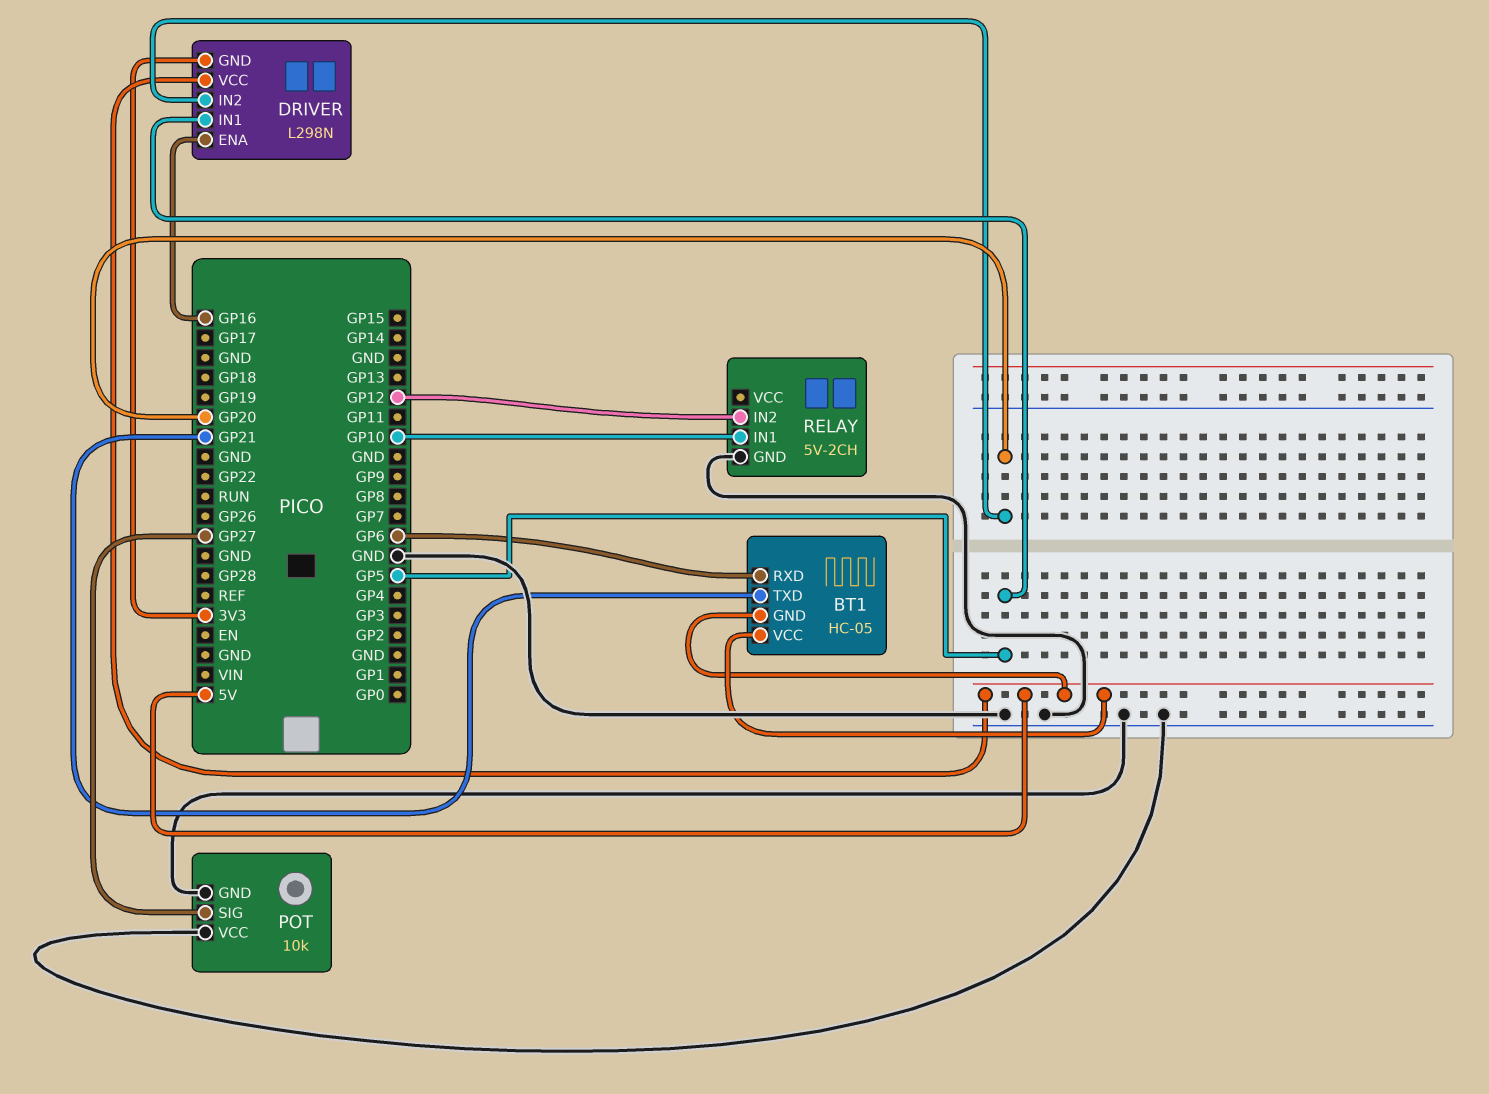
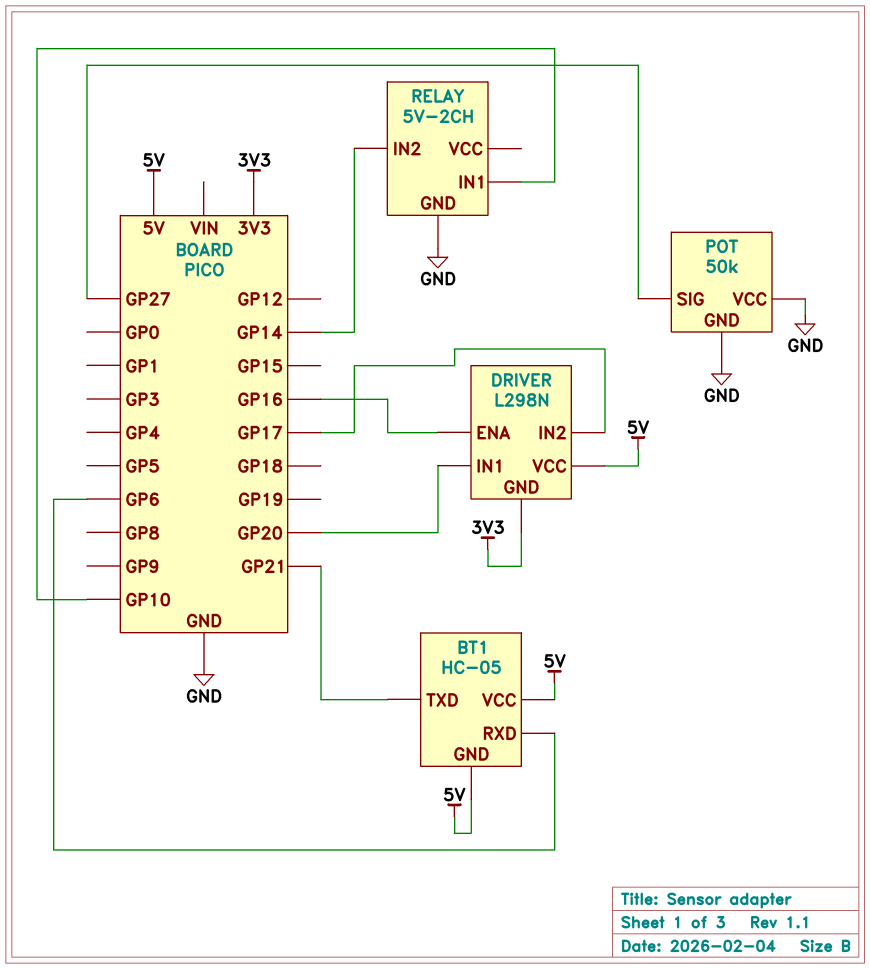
DRIVER pin IN1: GP5 -> GP20
DRIVER pin IN2: GP20 -> GP17
POT: 10k -> 50k
RELAY pin IN2: GP12 -> GP14

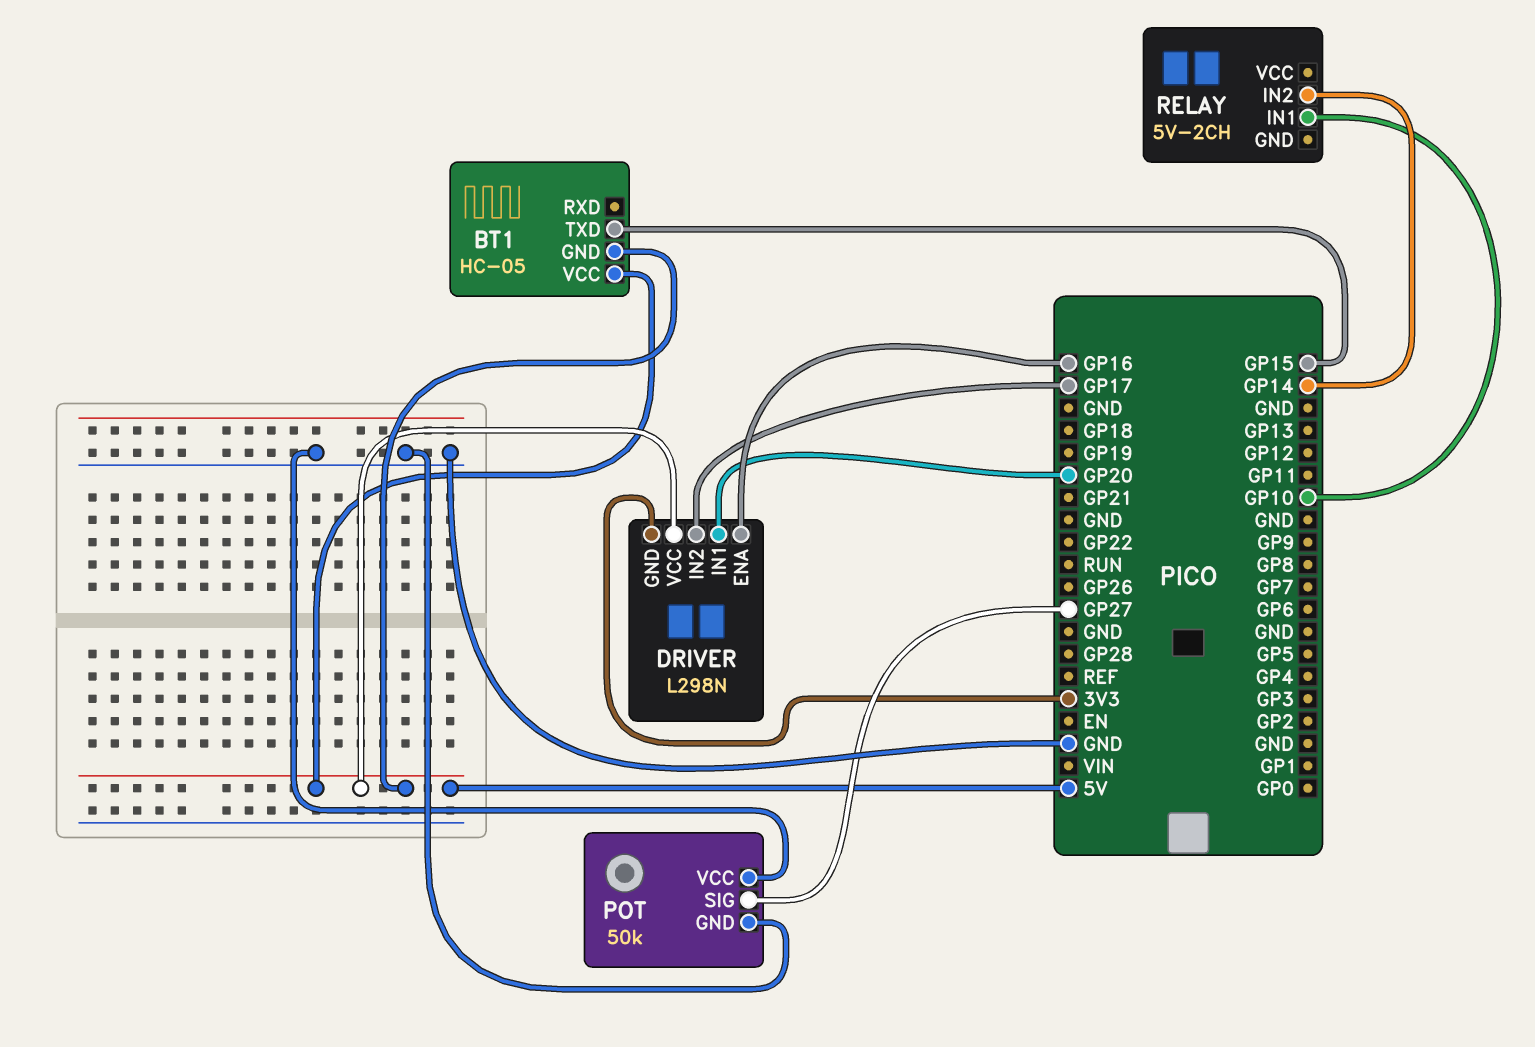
BT1 pin RXD: GP6 -> none
BT1 pin TXD: GP21 -> GP15
RELAY pin GND: GND -> none

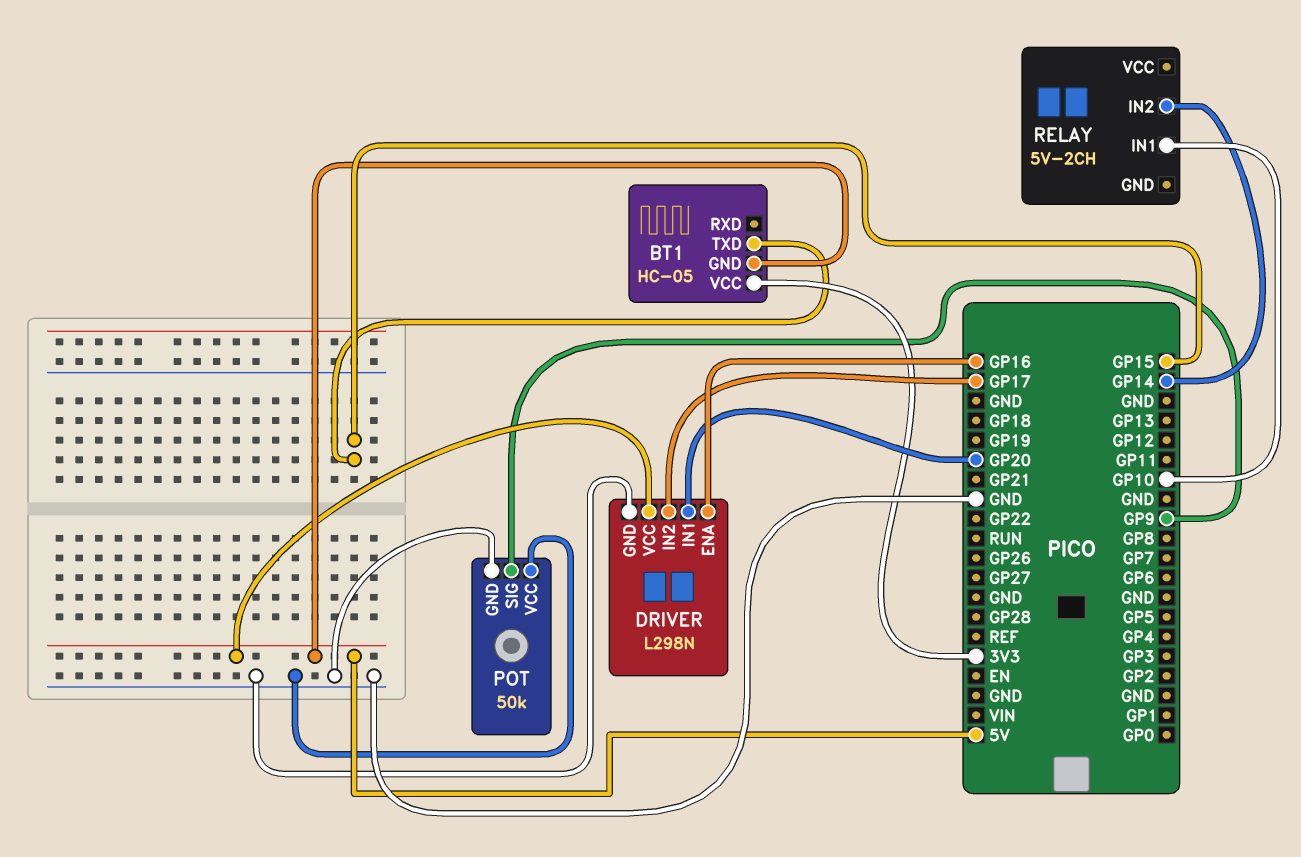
BT1 pin VCC: 5V -> 3V3
DRIVER pin GND: 3V3 -> GND
POT pin SIG: GP27 -> GP9

